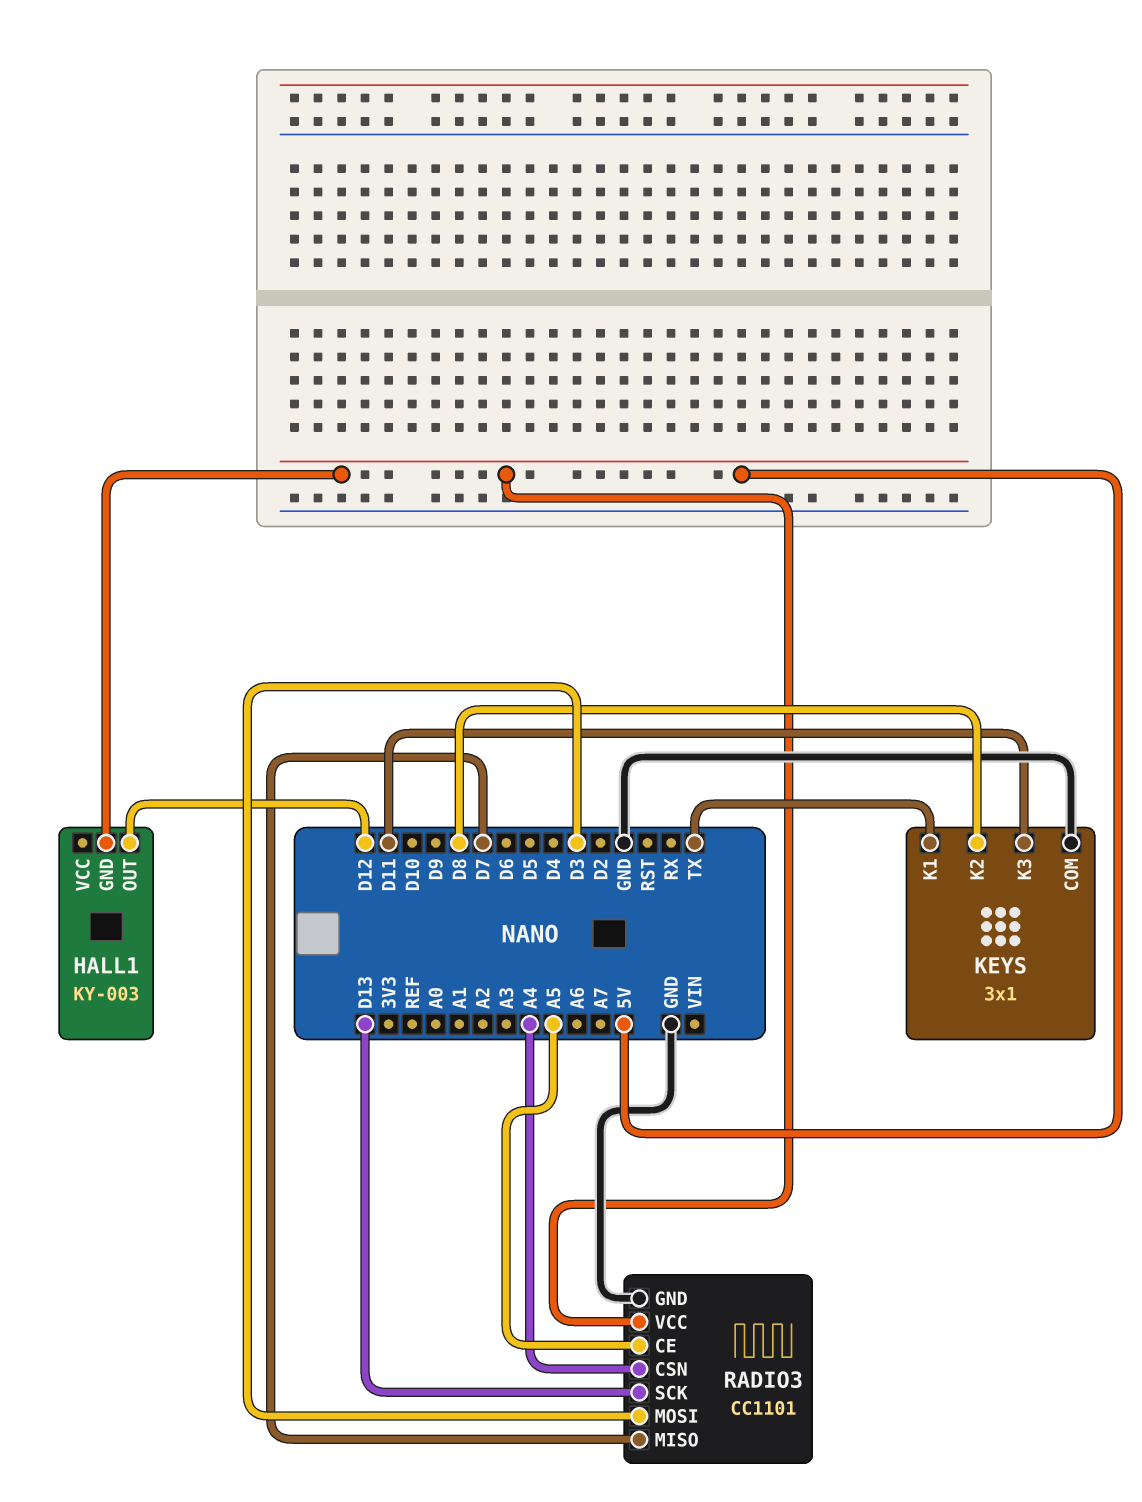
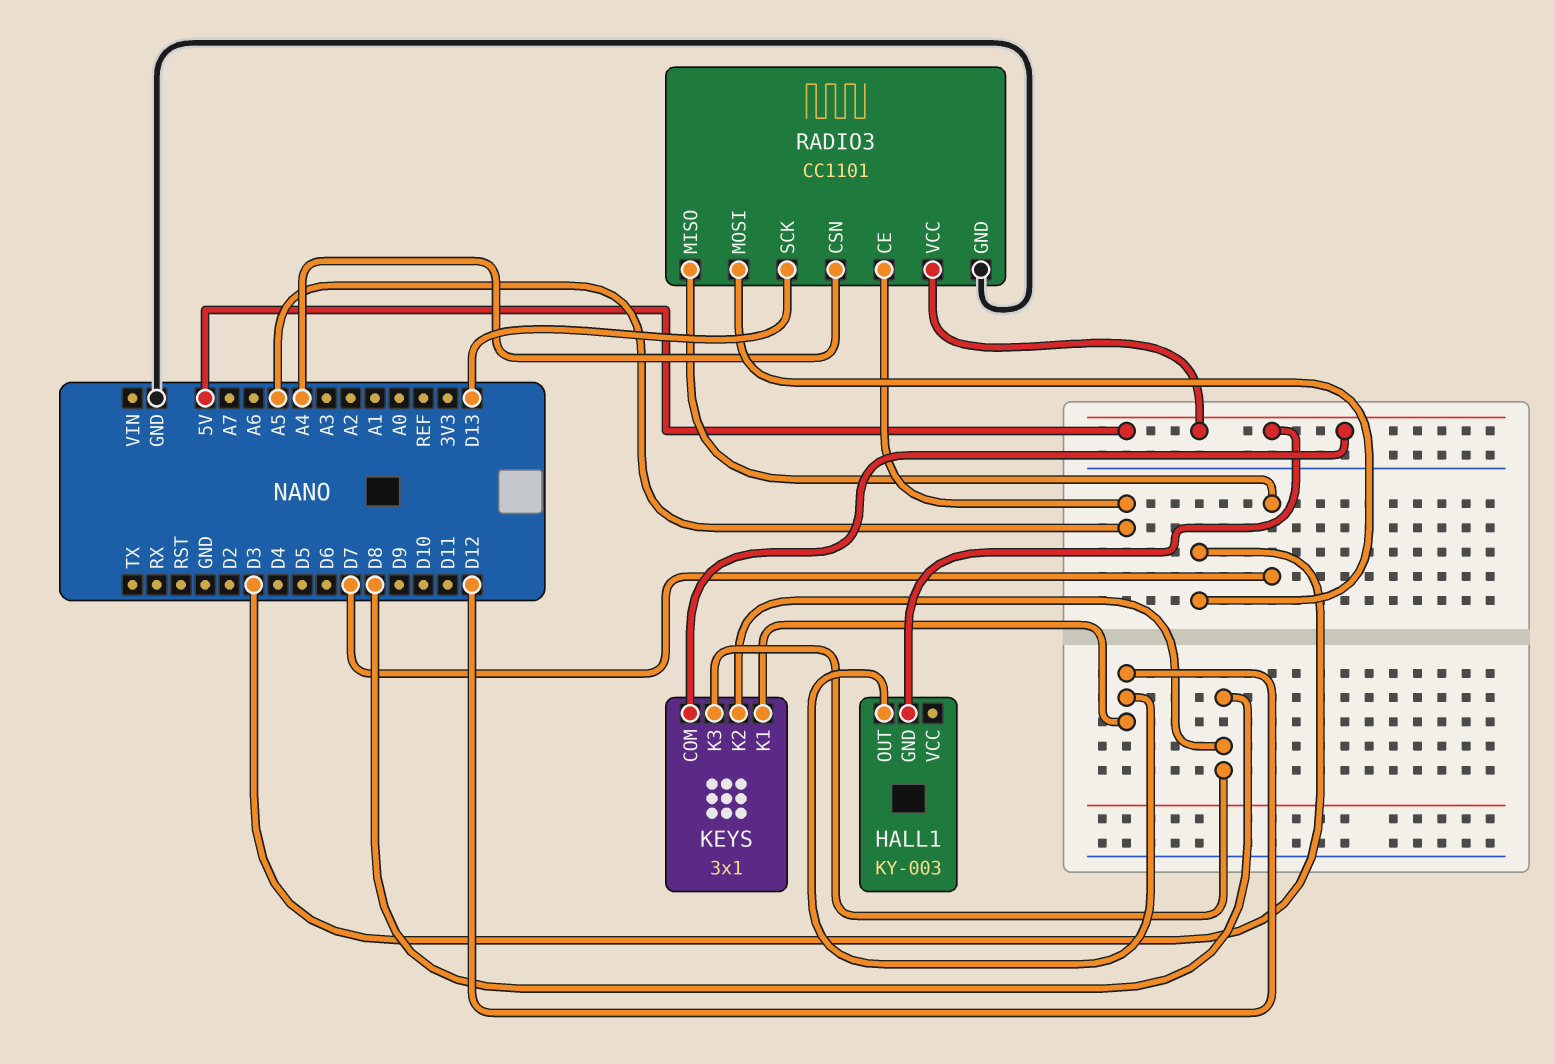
KEYS pin COM: GND -> 5V
KEYS pin K1: TX -> D12
KEYS pin K3: D11 -> D8

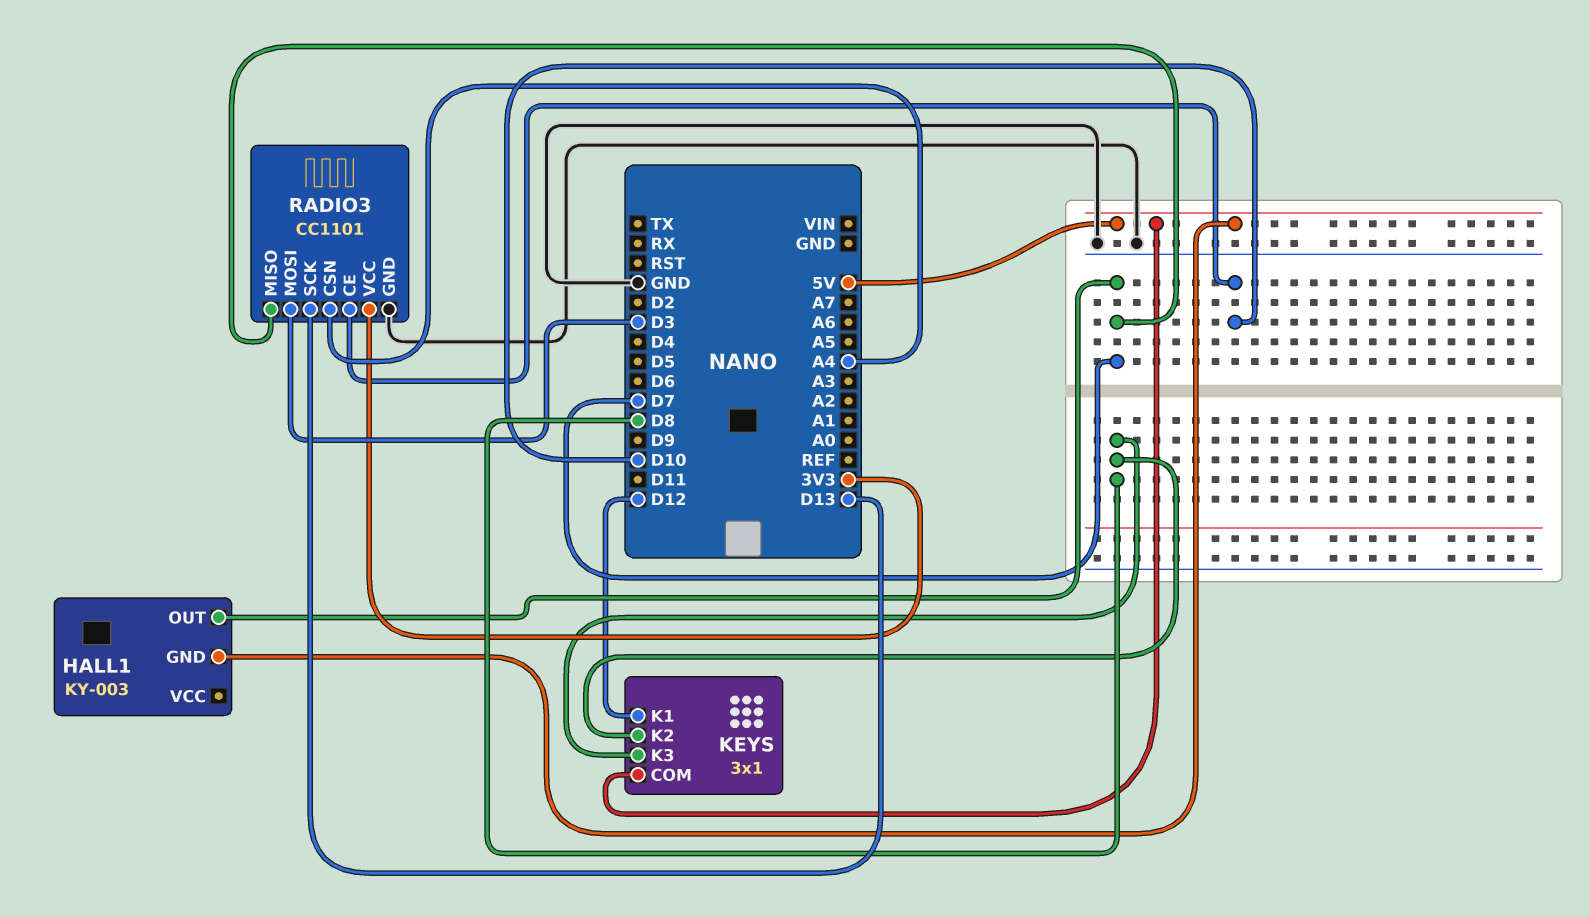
HALL1 pin OUT: D12 -> D7
RADIO3 pin CE: A5 -> D10
RADIO3 pin VCC: 5V -> 3V3

